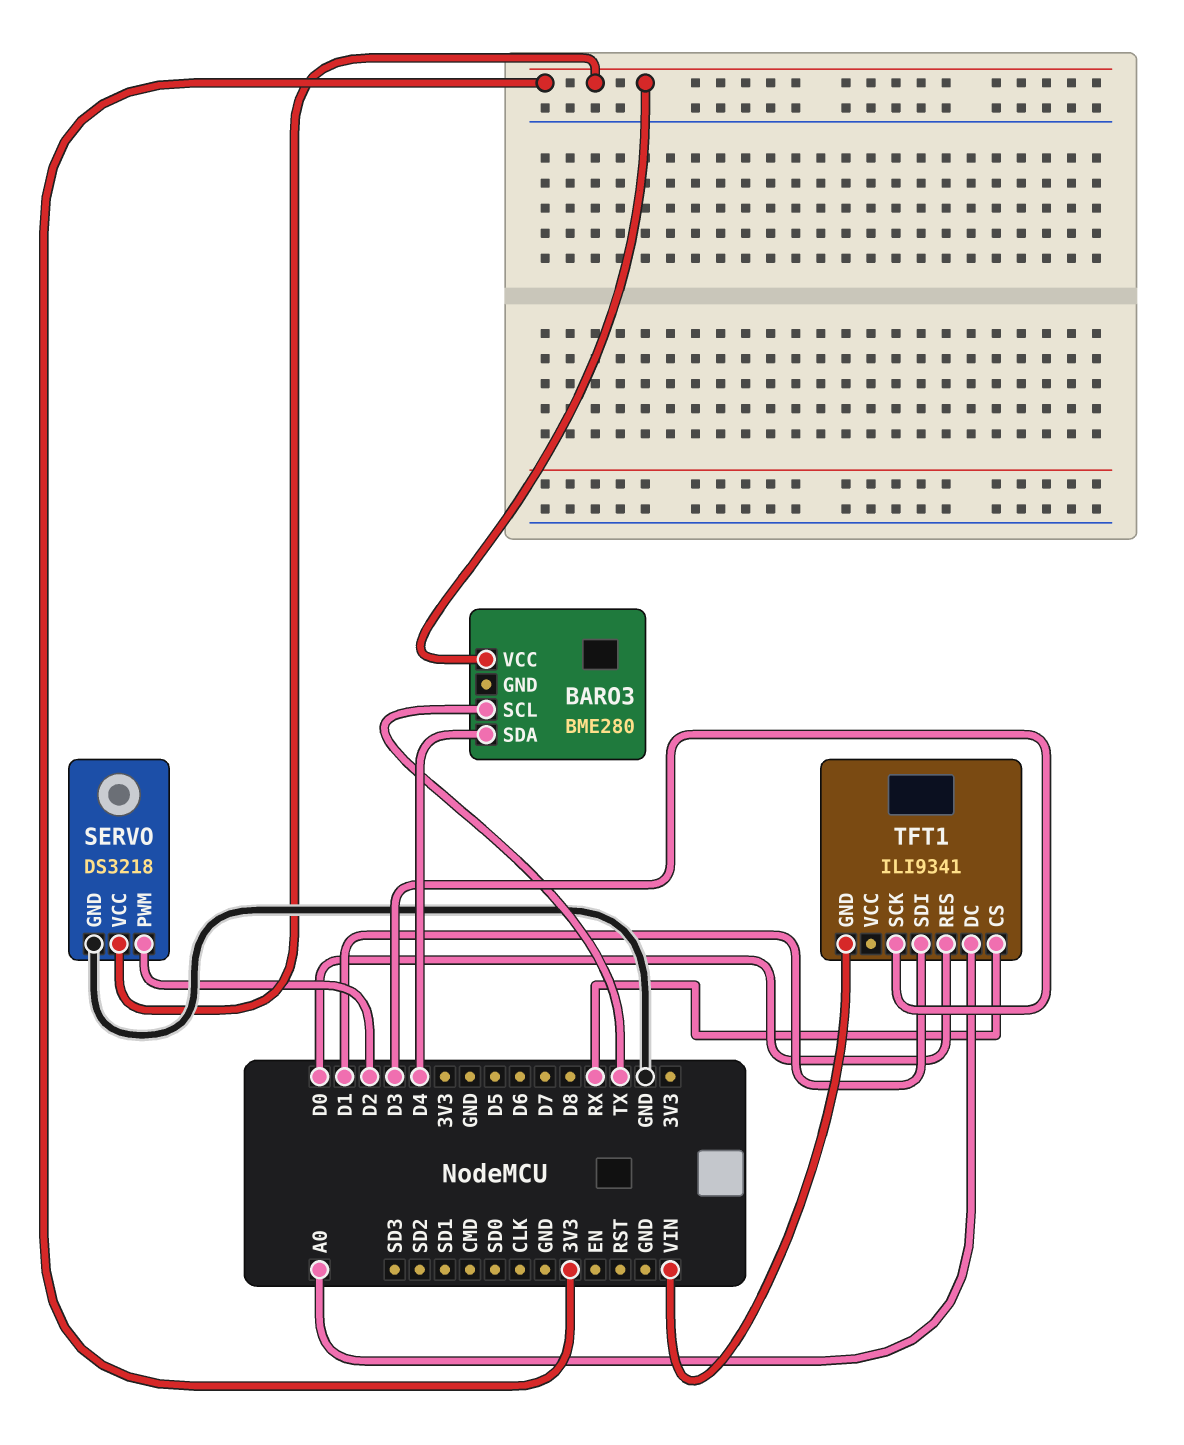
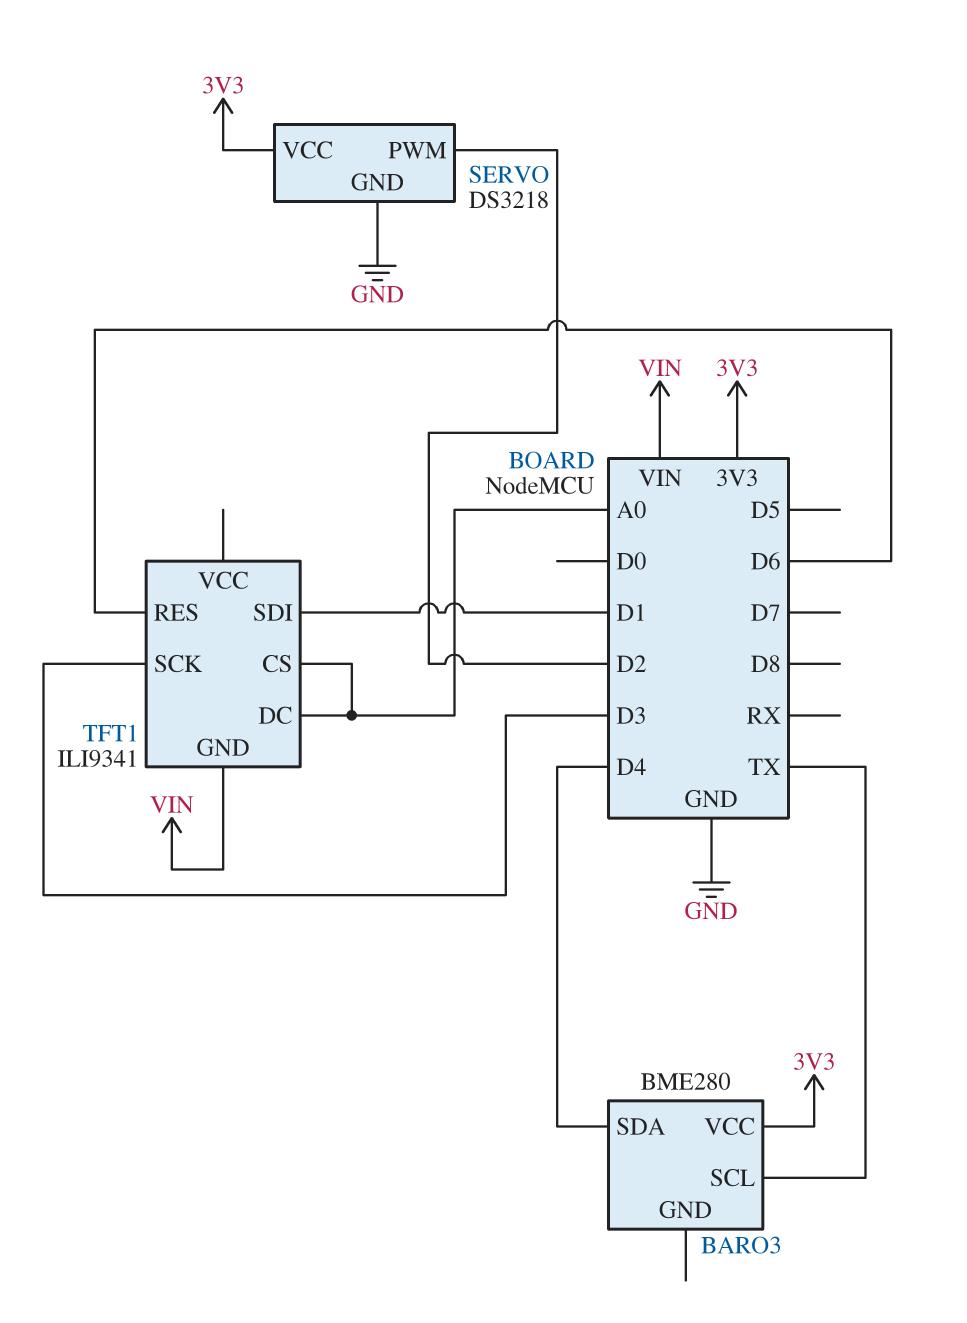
TFT1 pin CS: RX -> A0
TFT1 pin RES: D0 -> D6

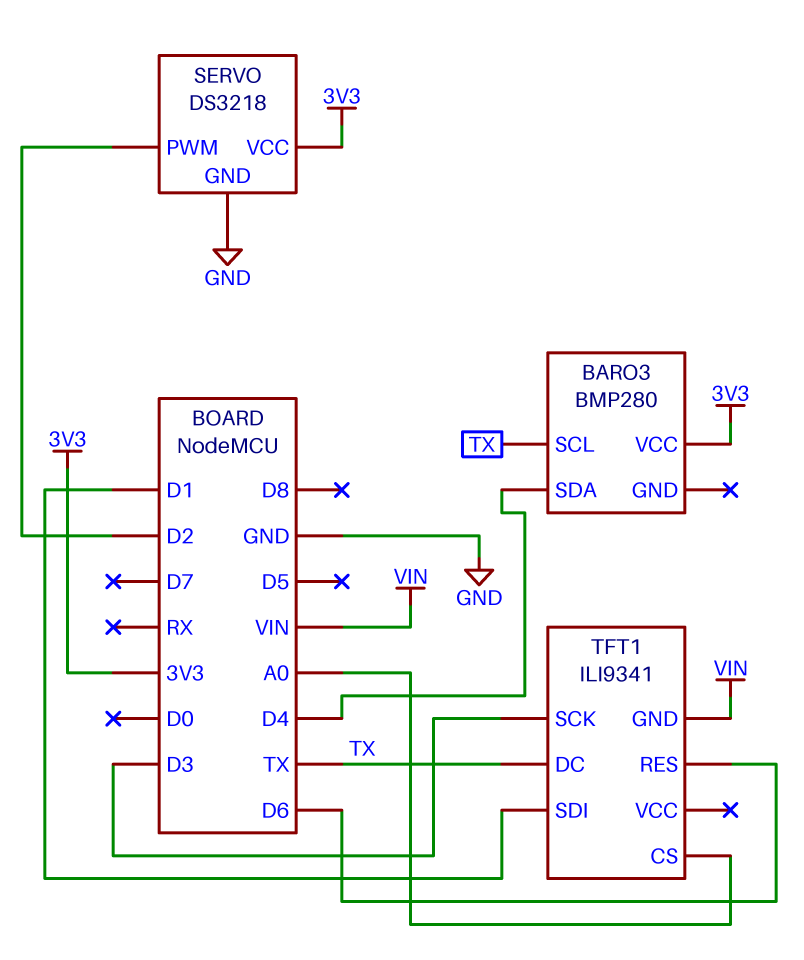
BARO3: BME280 -> BMP280
TFT1 pin DC: A0 -> TX

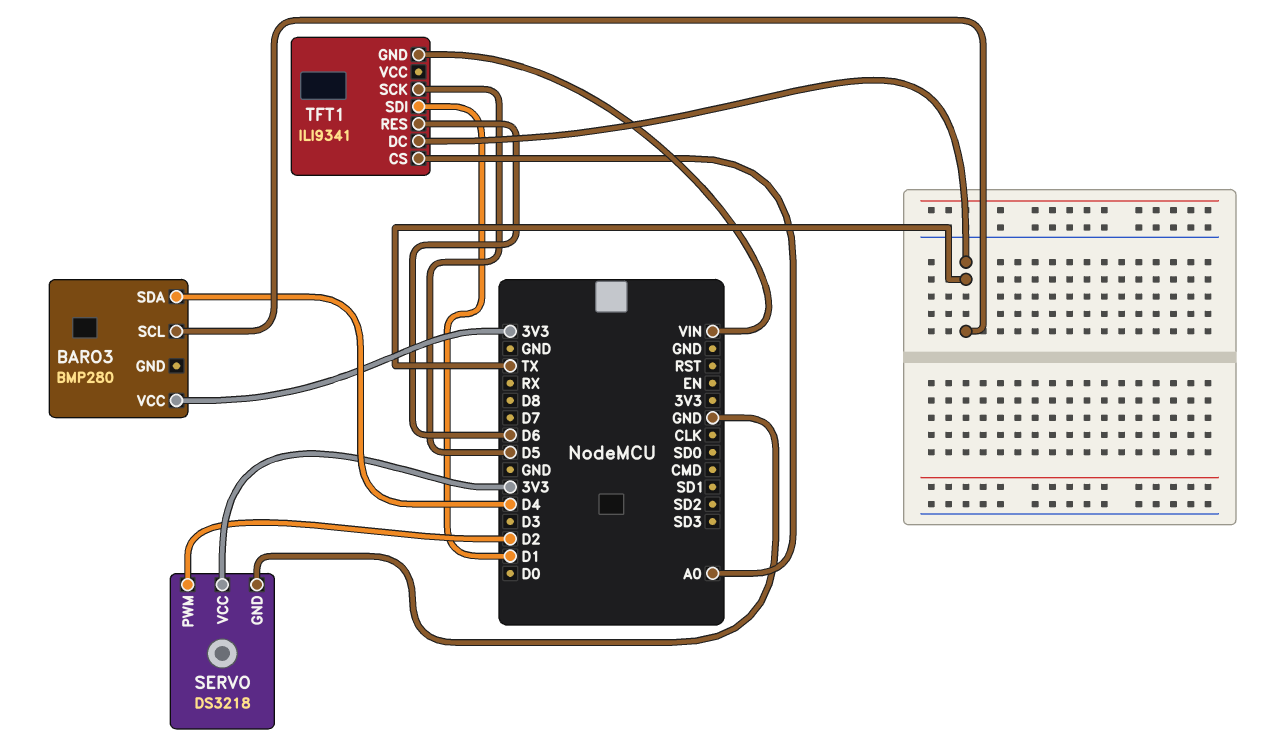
TFT1 pin SCK: D3 -> D5

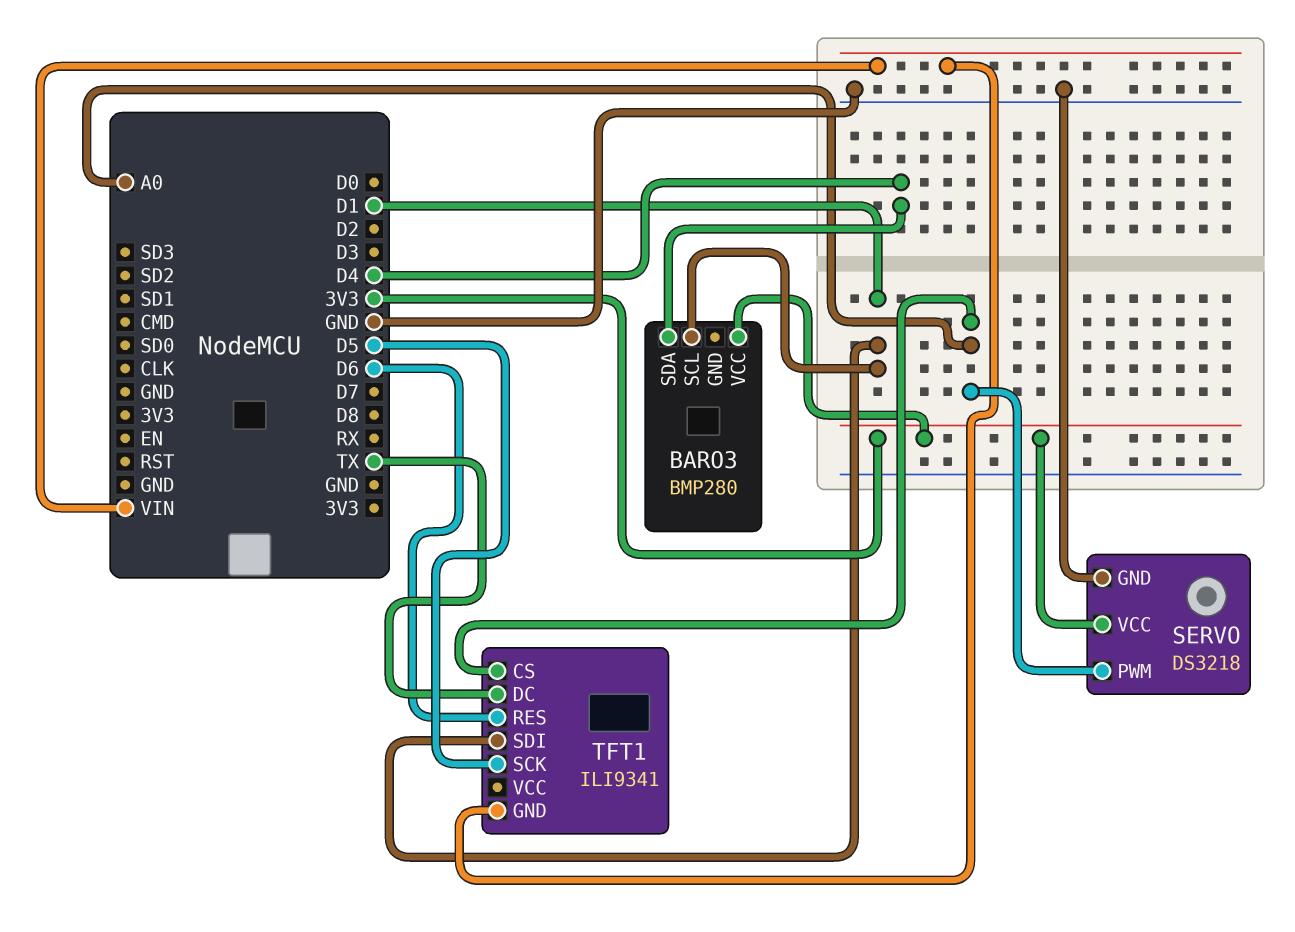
BARO3 pin SCL: TX -> D1
SERVO pin PWM: D2 -> A0

